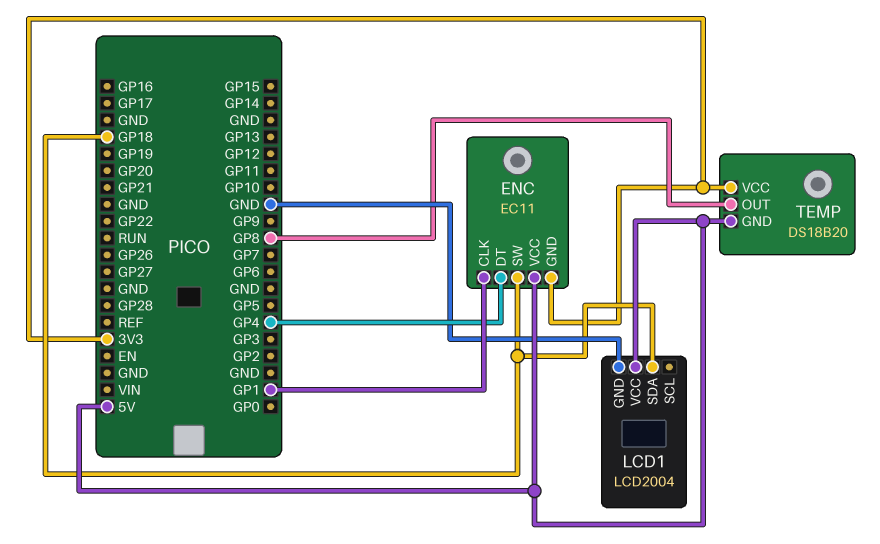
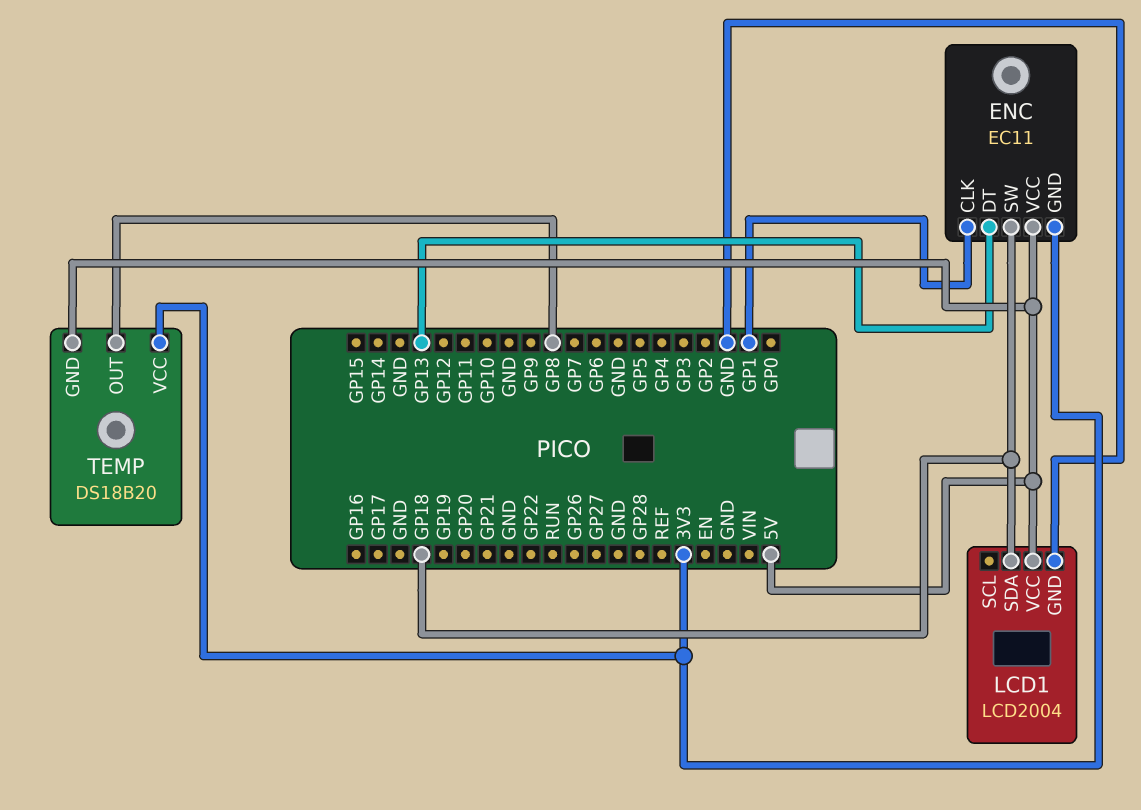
ENC pin DT: GP4 -> GP13

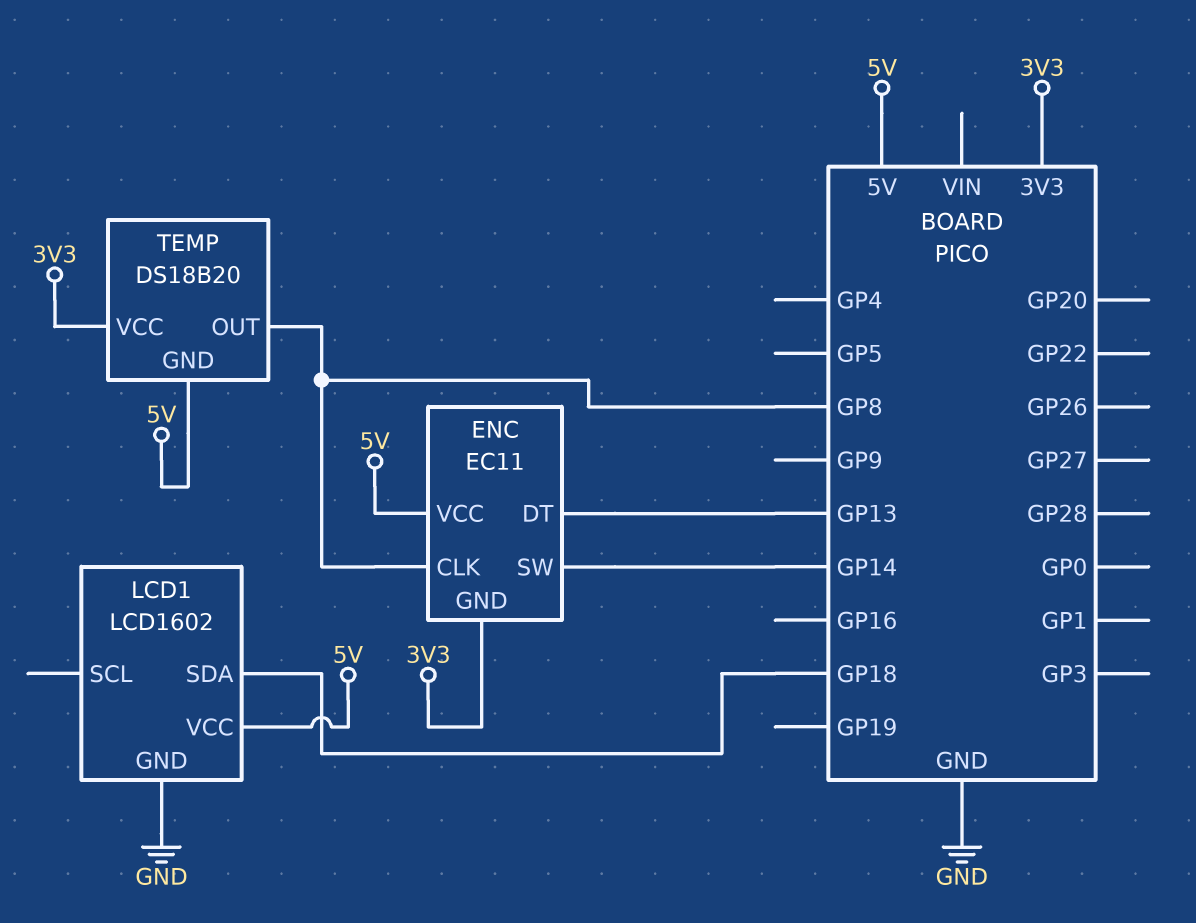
ENC pin CLK: GP1 -> GP8
ENC pin SW: GP18 -> GP14
LCD1: LCD2004 -> LCD1602

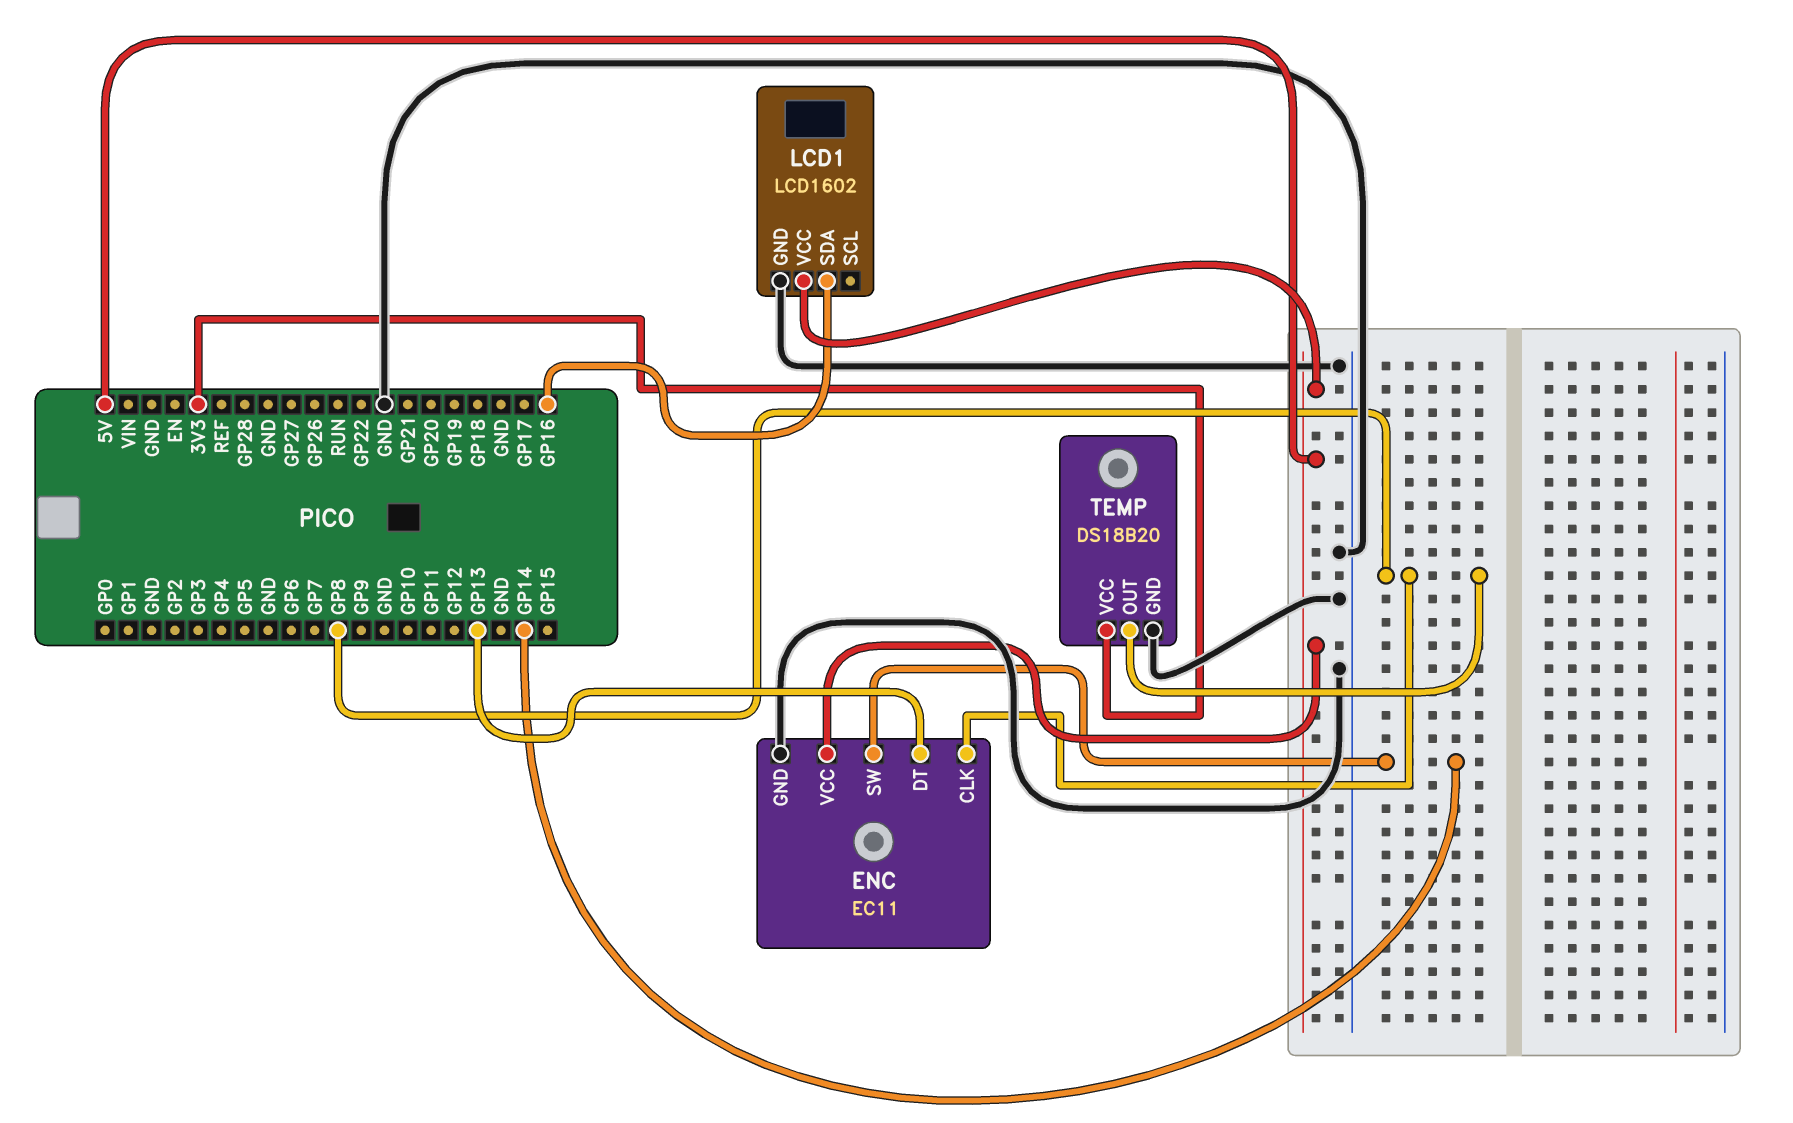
ENC pin GND: 3V3 -> GND
LCD1 pin SDA: GP18 -> GP16
TEMP pin GND: 5V -> GND

